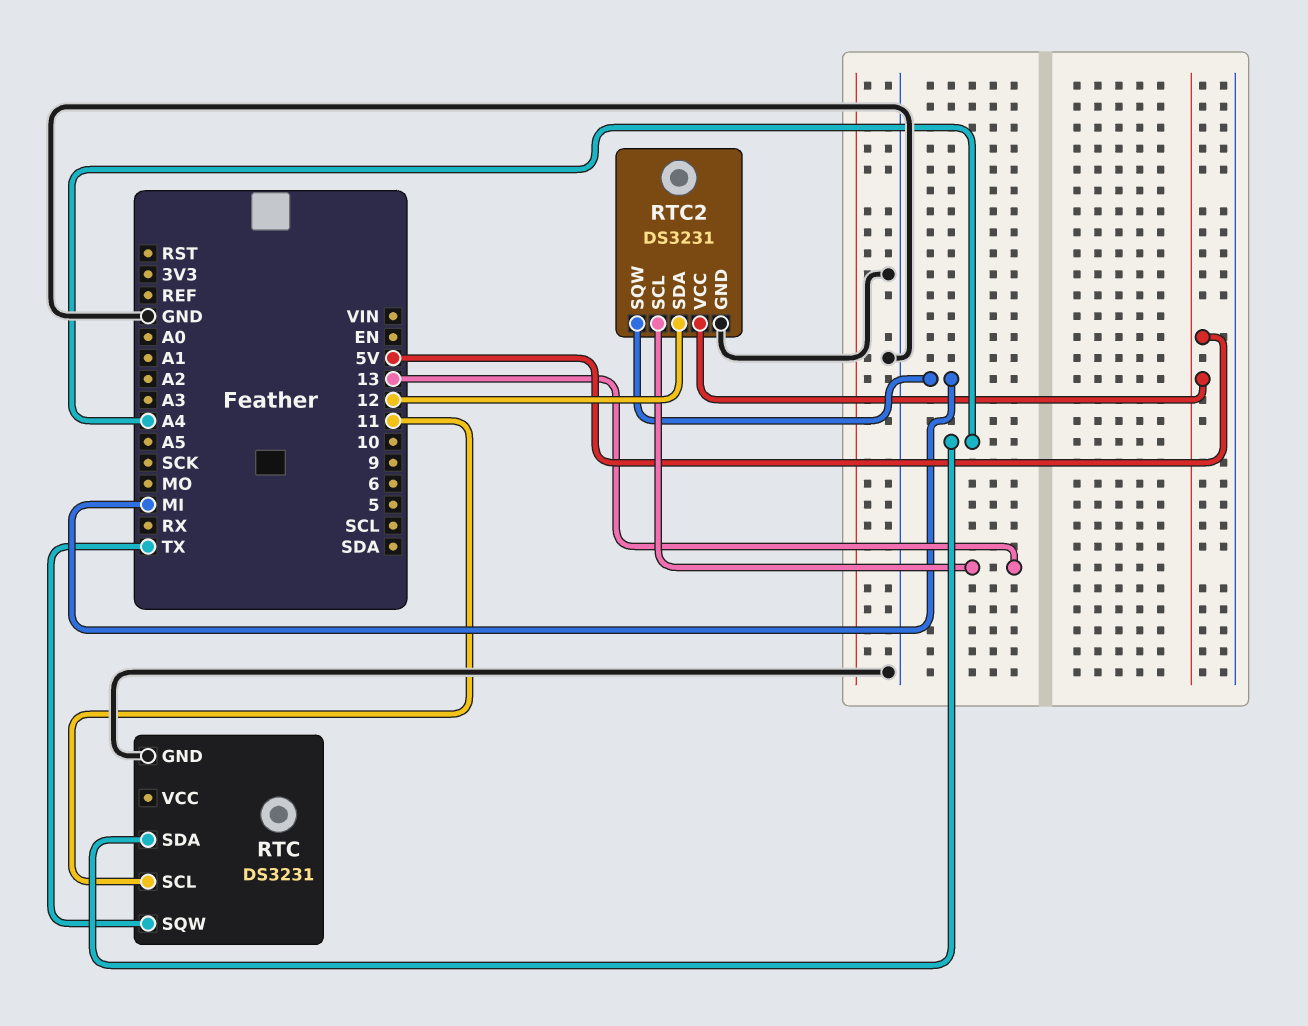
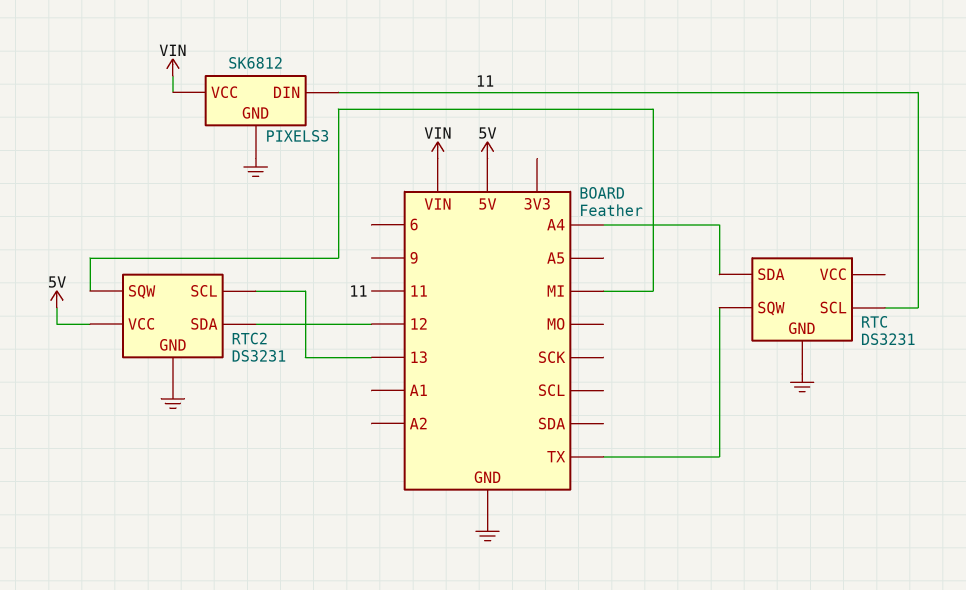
PIXELS3: none -> SK6812
PIXELS3 pin DIN: none -> 11
PIXELS3 pin GND: none -> GND
PIXELS3 pin VCC: none -> VIN

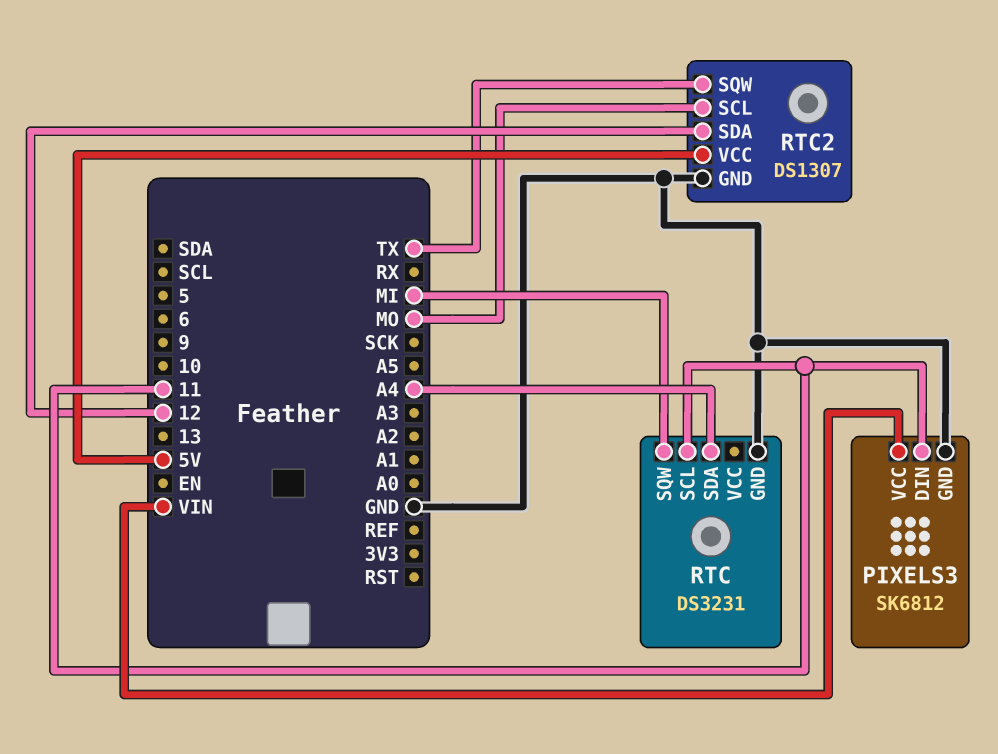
RTC pin SQW: TX -> MI
RTC2: DS3231 -> DS1307
RTC2 pin SCL: 13 -> MO
RTC2 pin SQW: MI -> TX

